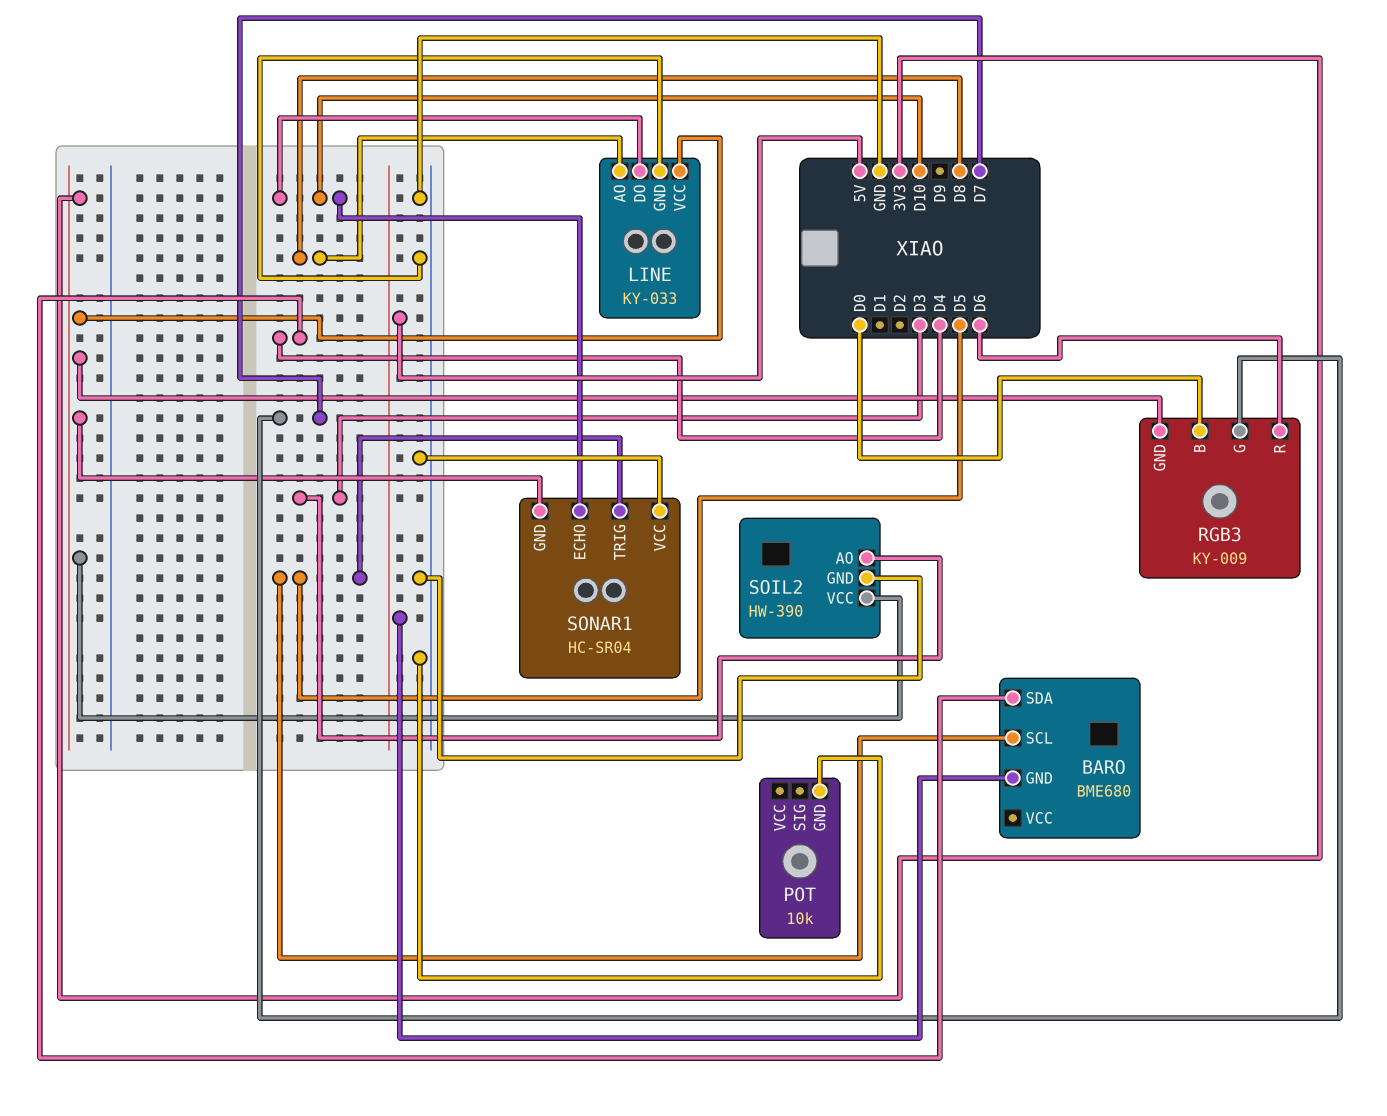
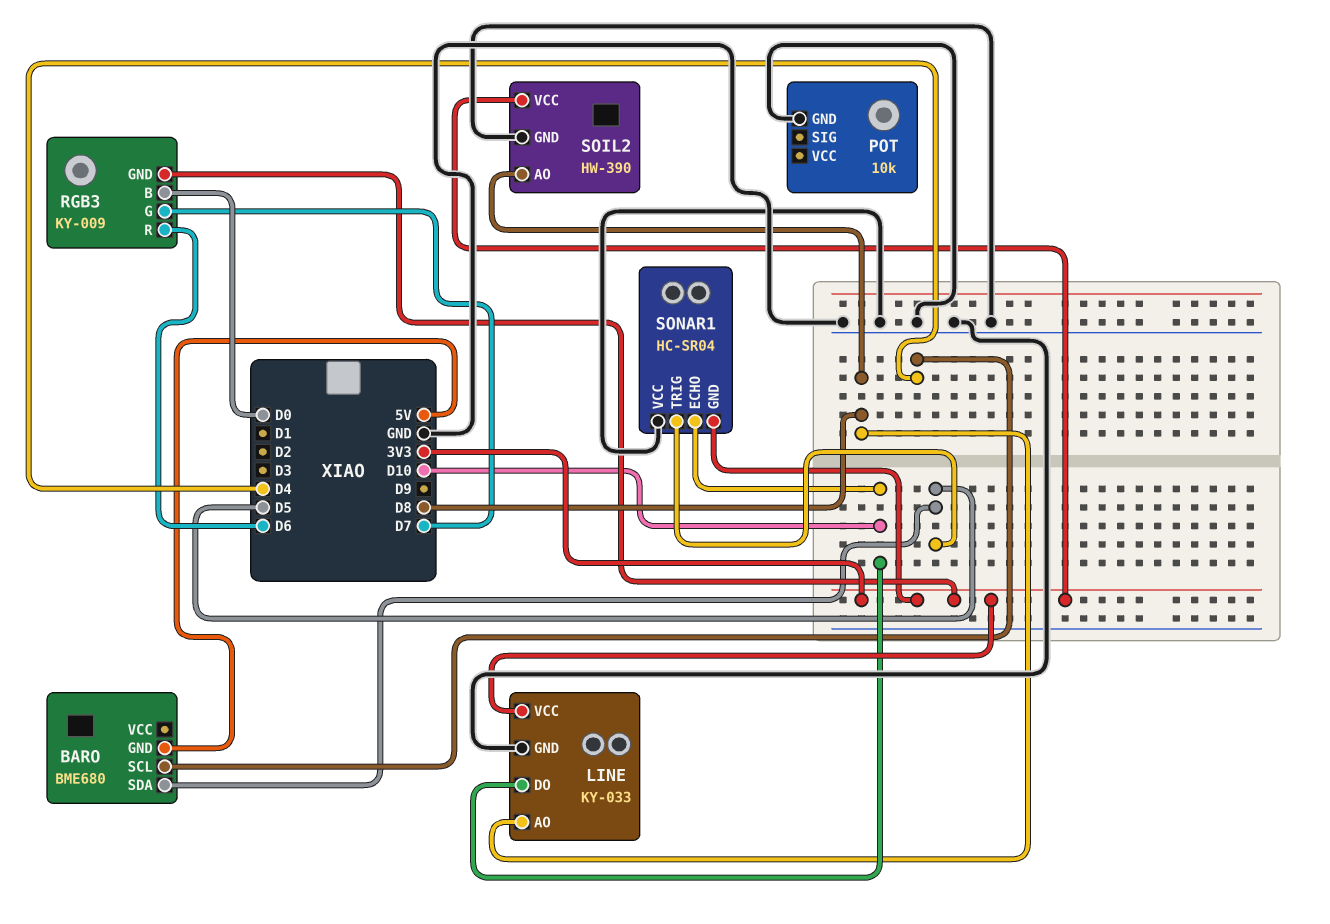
BARO pin SCL: D5 -> D4
BARO pin SDA: D4 -> D5
SOIL2 pin AO: D3 -> D8

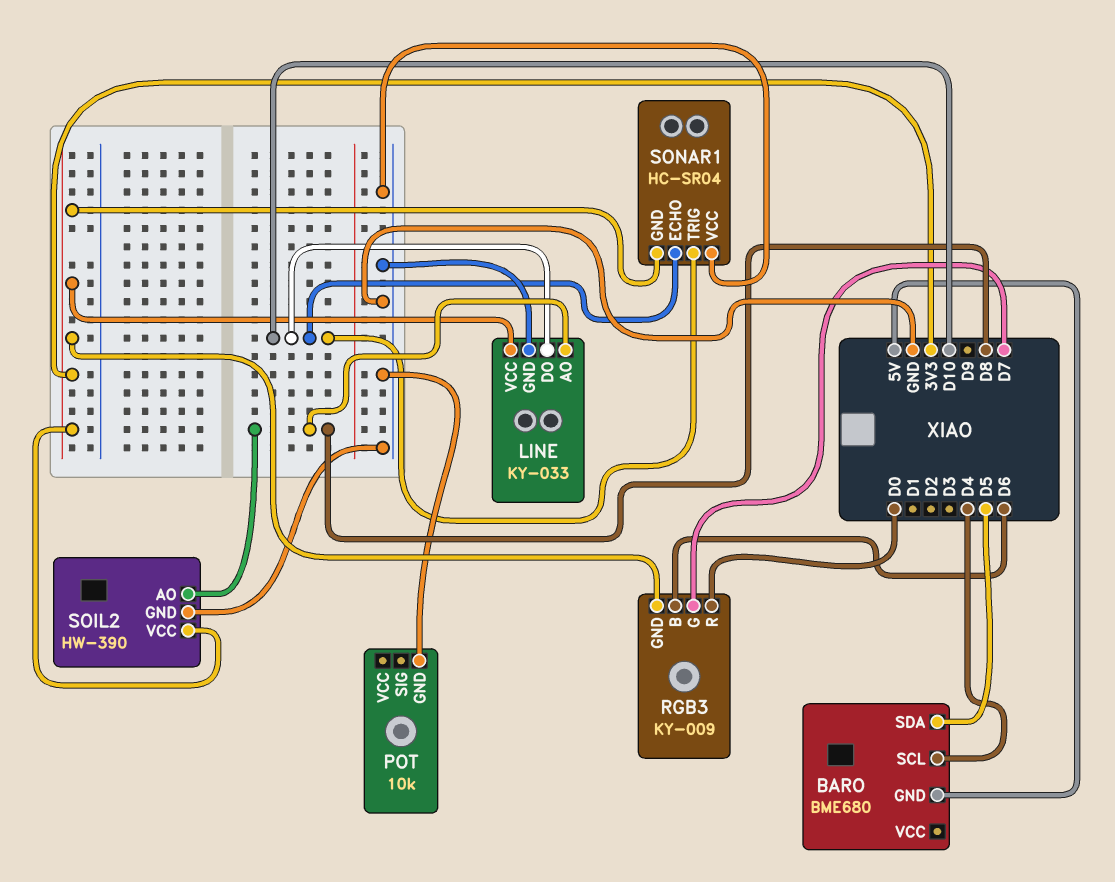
RGB3 pin B: D0 -> D6
RGB3 pin R: D6 -> D0
SONAR1 pin TRIG: D5 -> D10

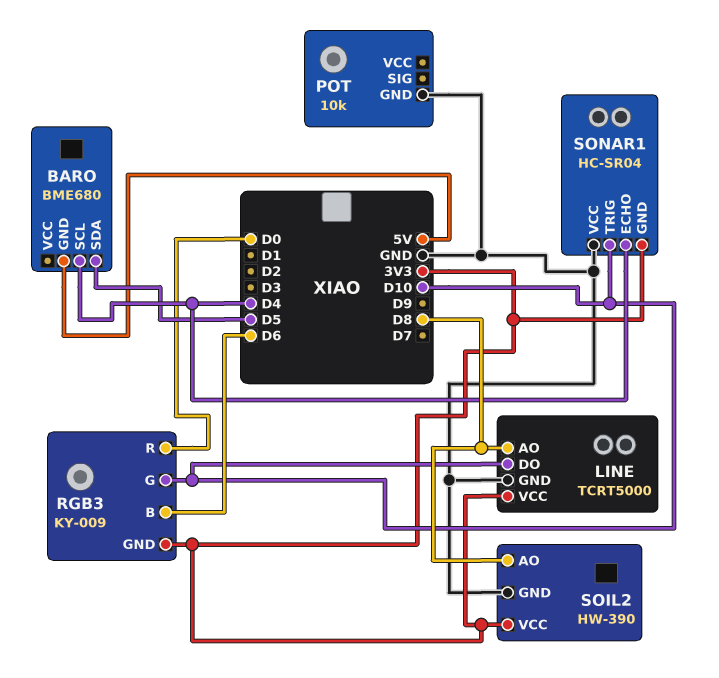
LINE: KY-033 -> TCRT5000
RGB3 pin G: D7 -> D10
SONAR1 pin ECHO: D10 -> D4

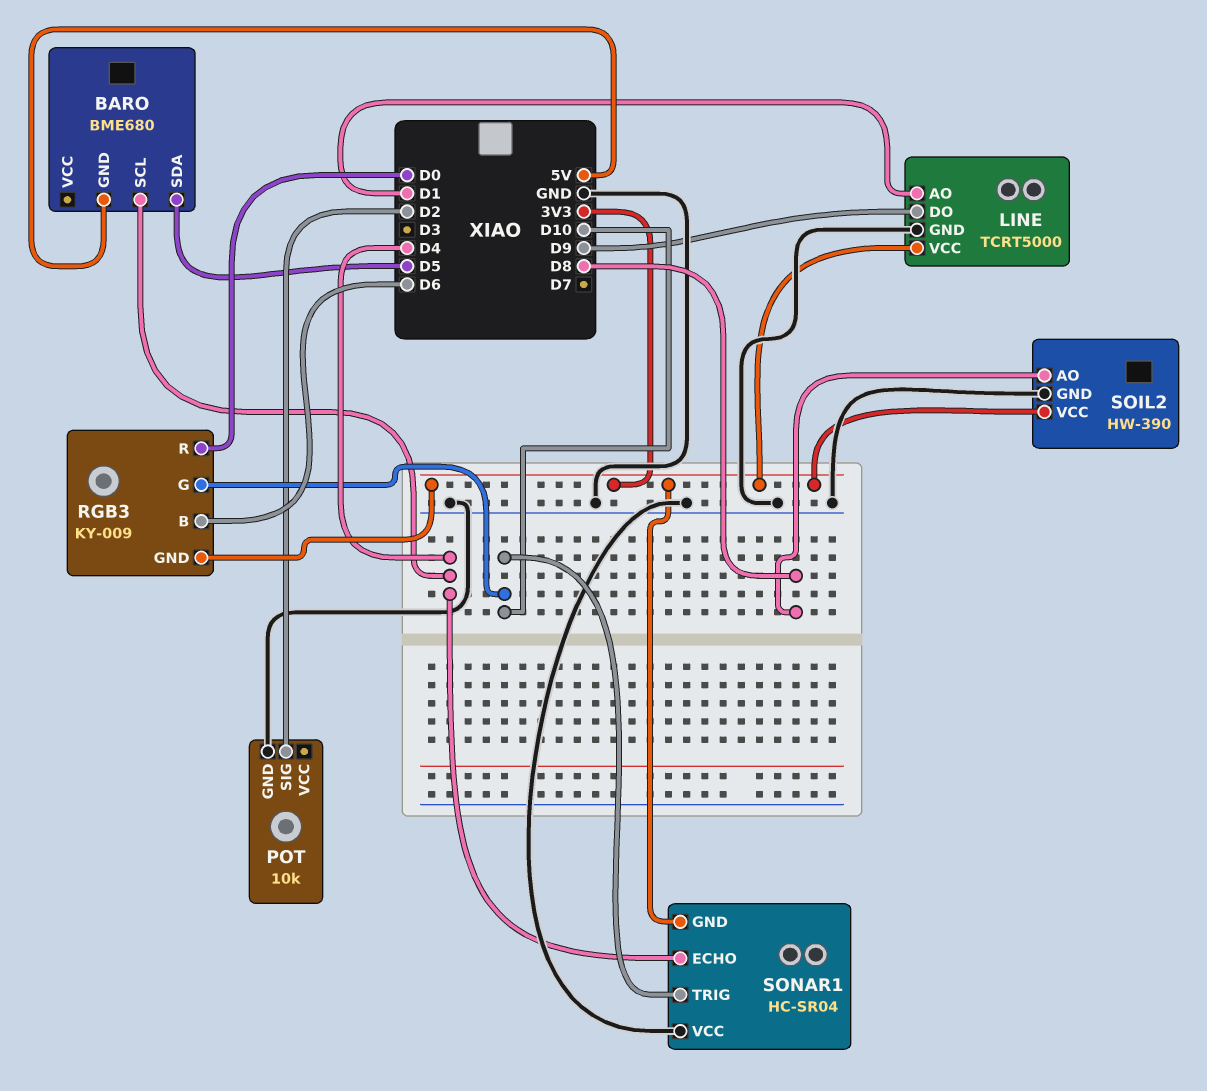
LINE pin AO: D8 -> D1
LINE pin DO: D10 -> D9
POT pin SIG: none -> D2

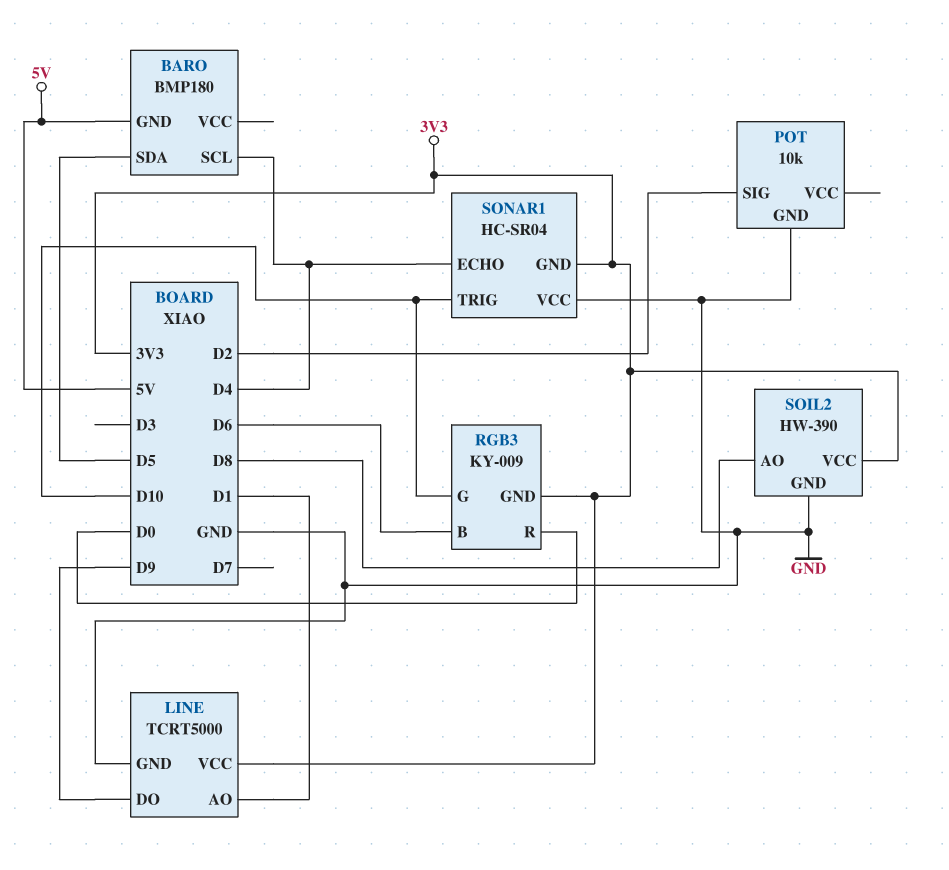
BARO: BME680 -> BMP180

